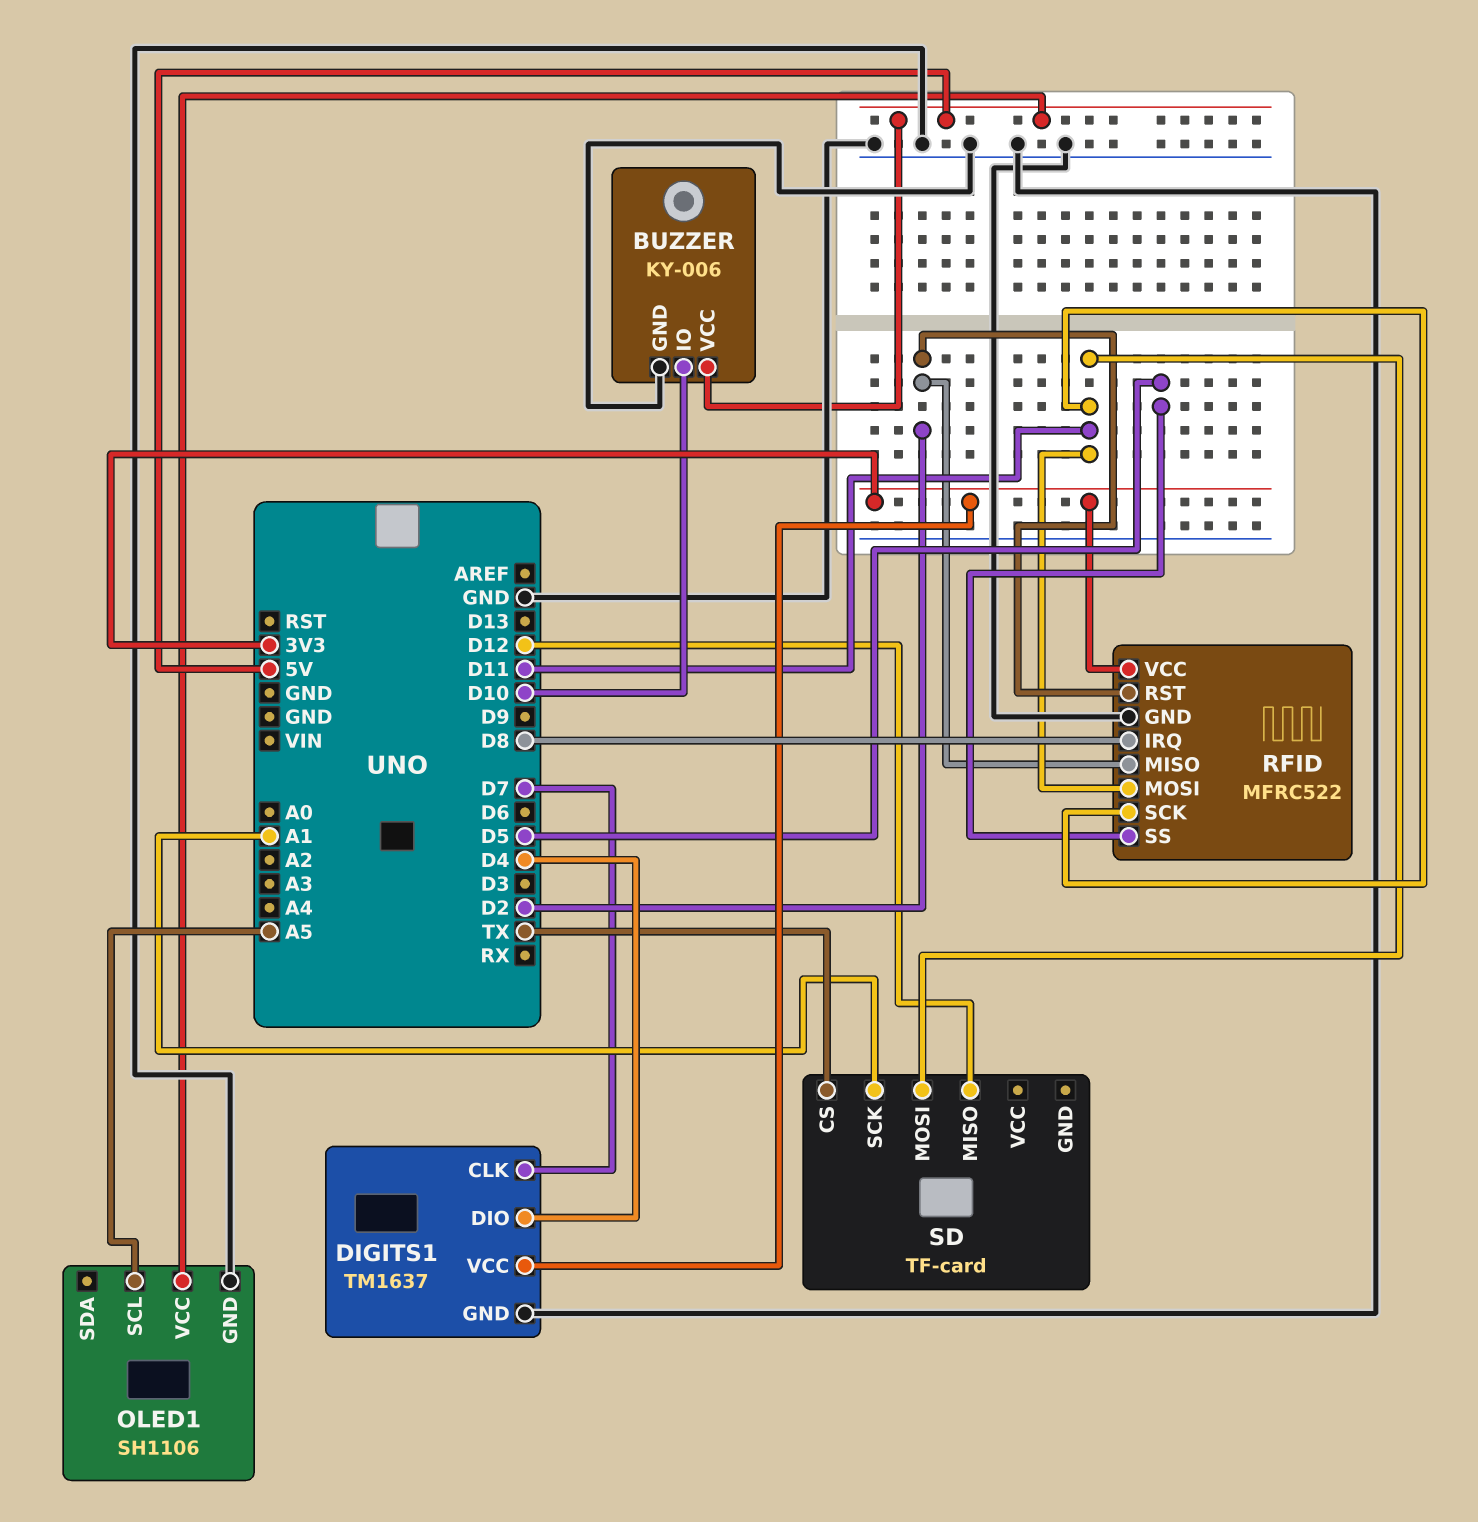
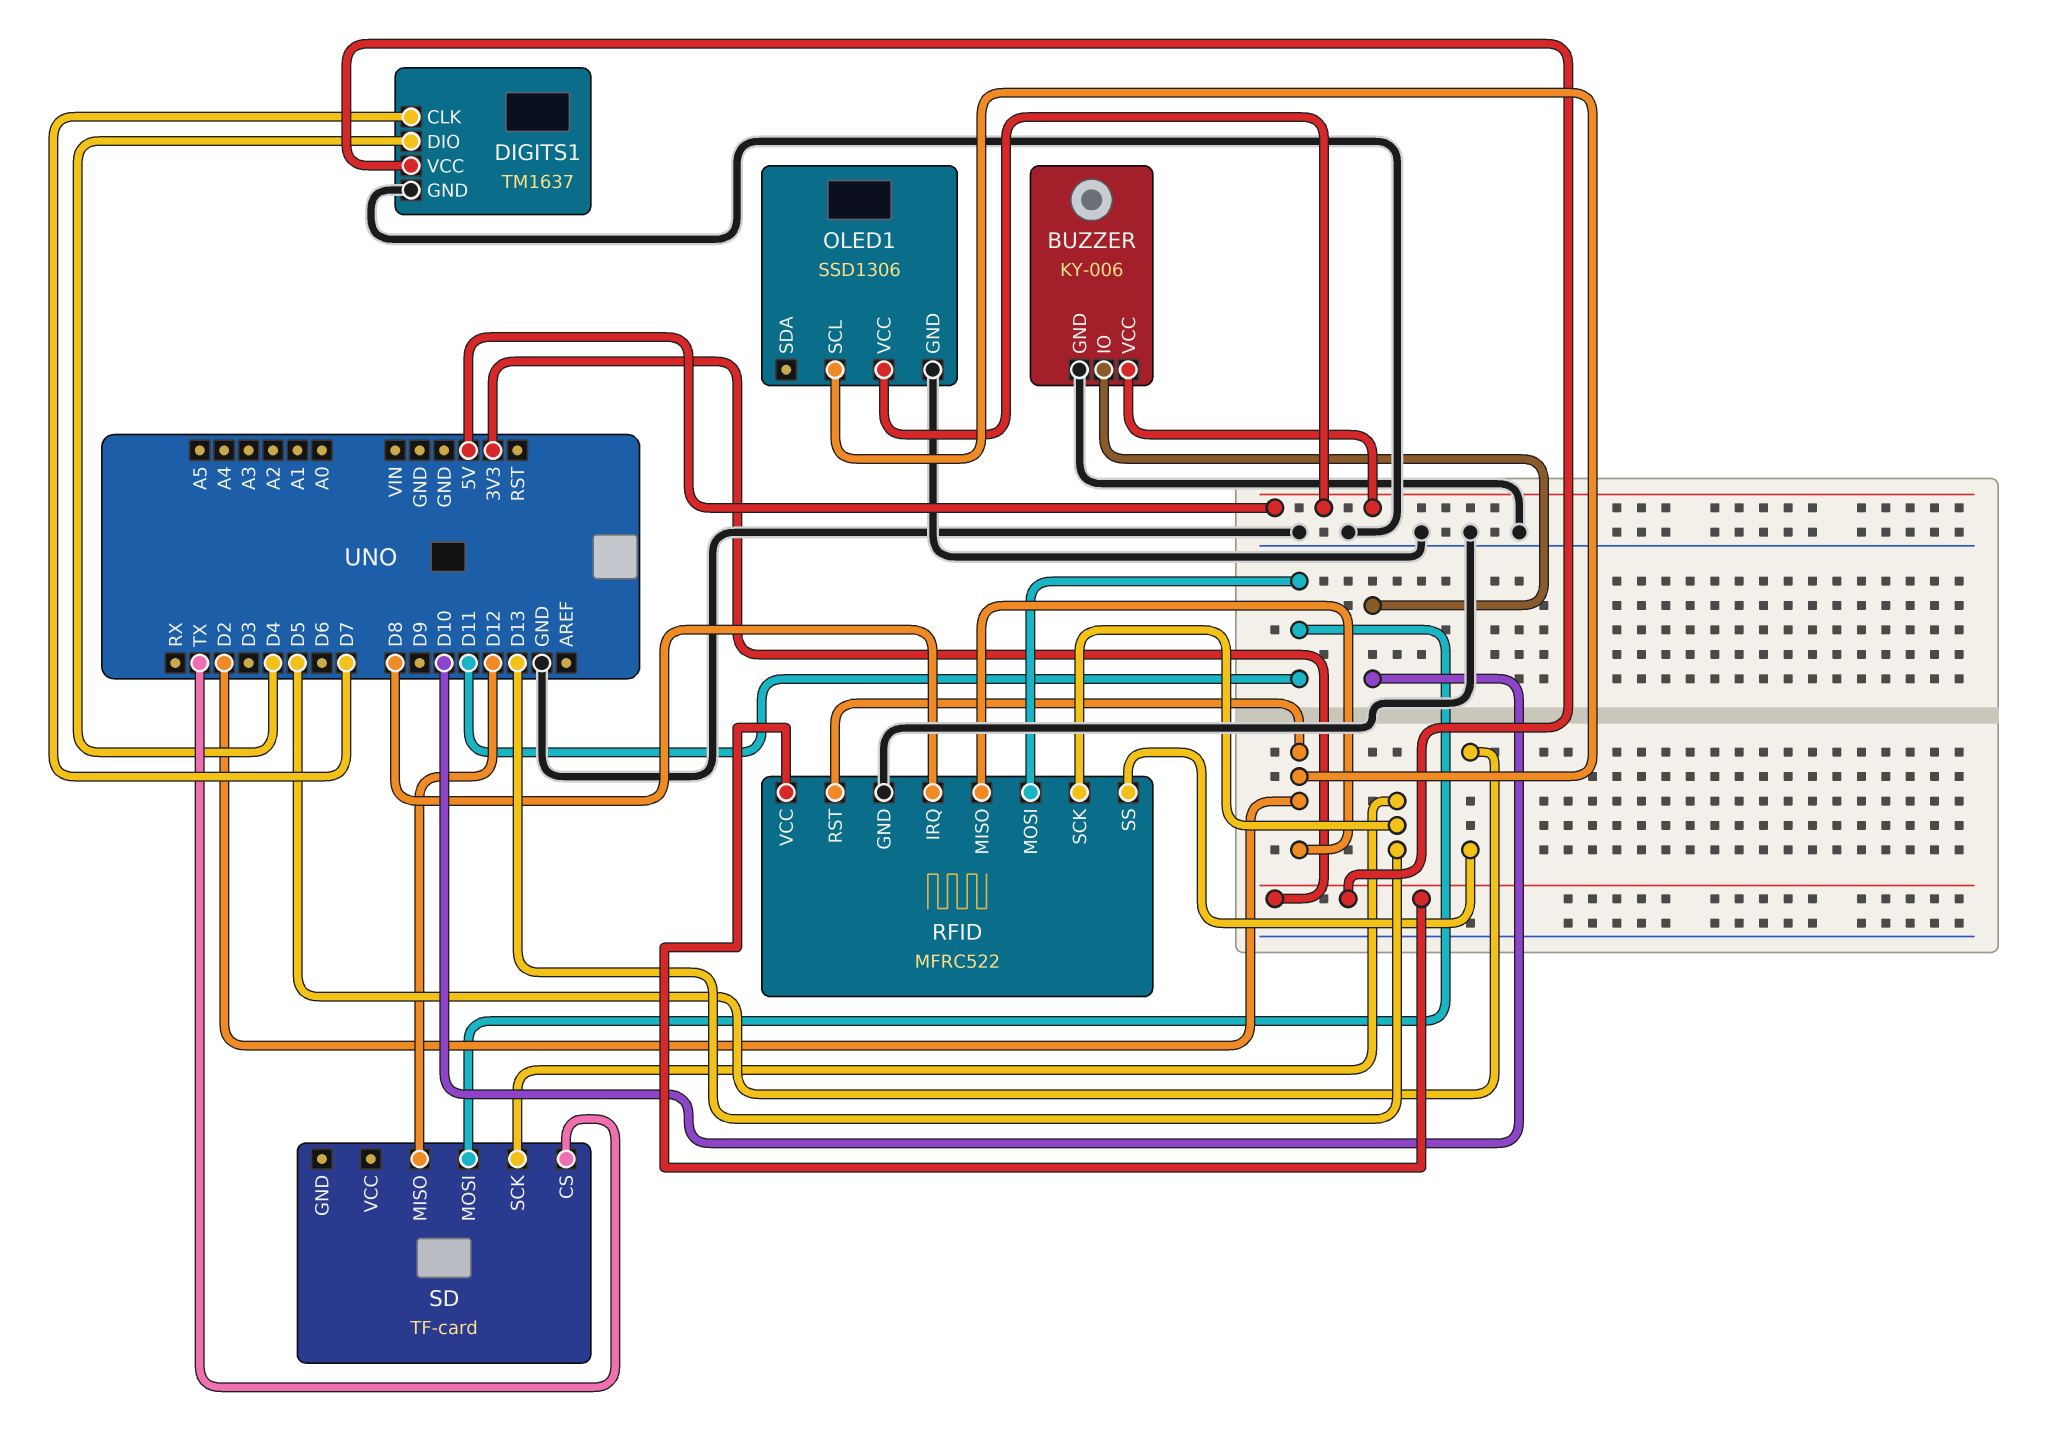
OLED1: SH1106 -> SSD1306
OLED1 pin SCL: A5 -> D2
RFID pin SCK: D11 -> D13
SD pin SCK: A1 -> D13

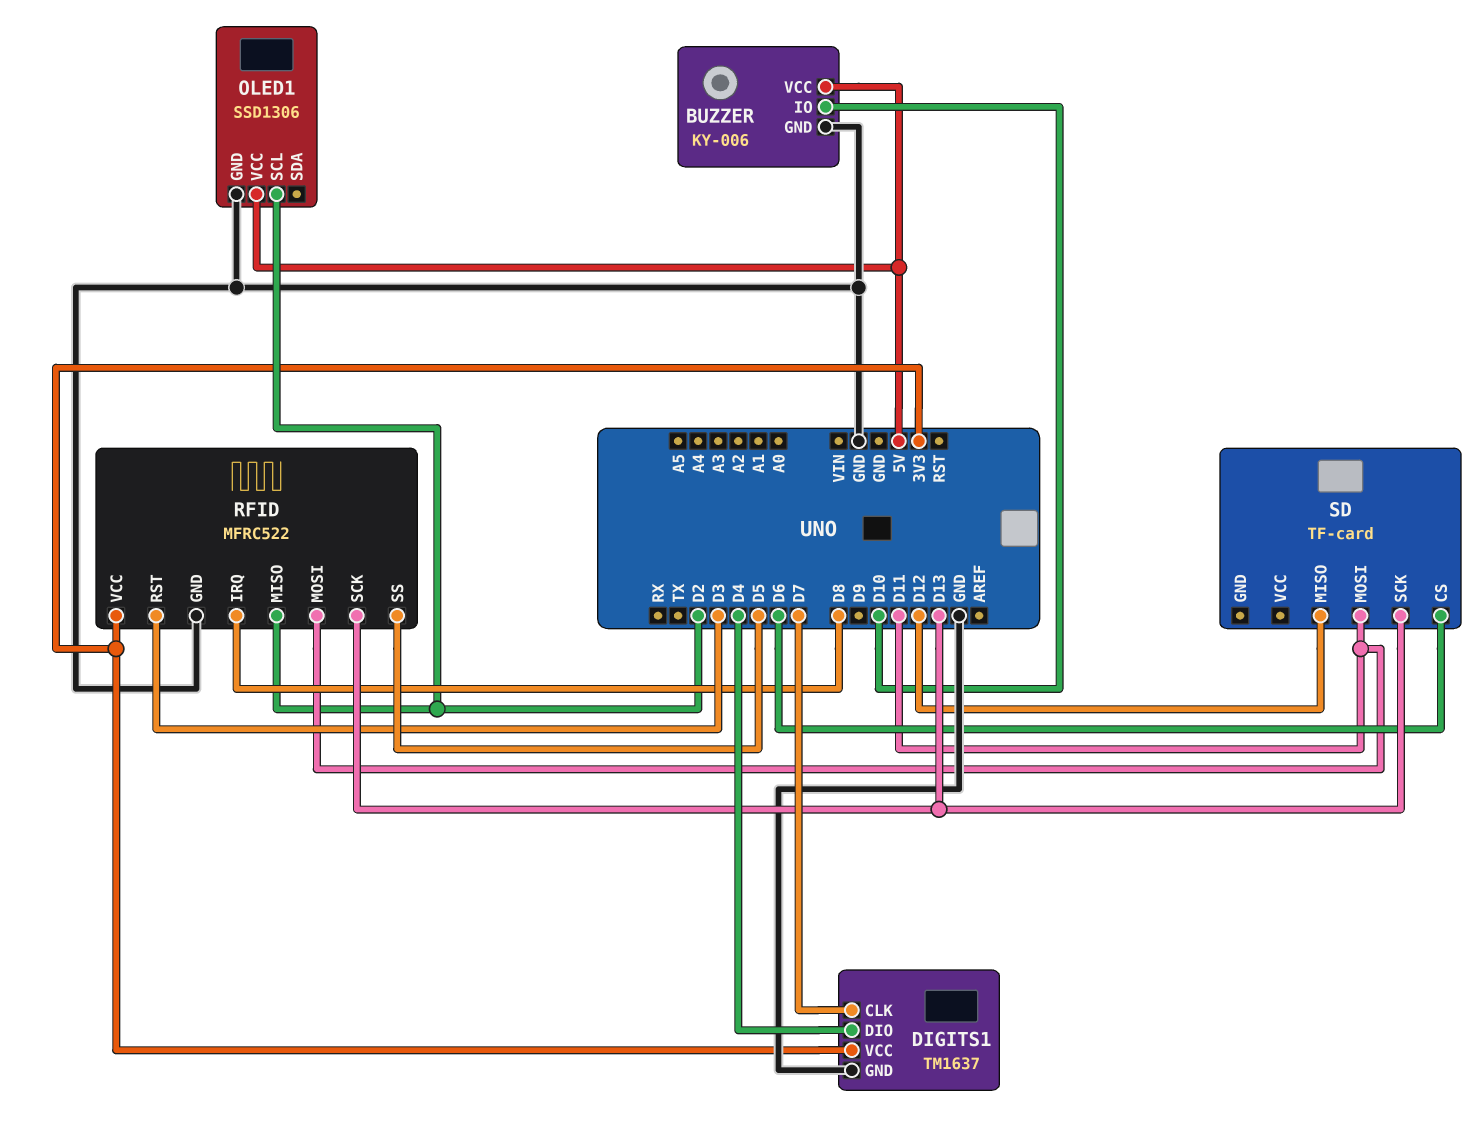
RFID pin RST: D2 -> D3
SD pin CS: TX -> D6

